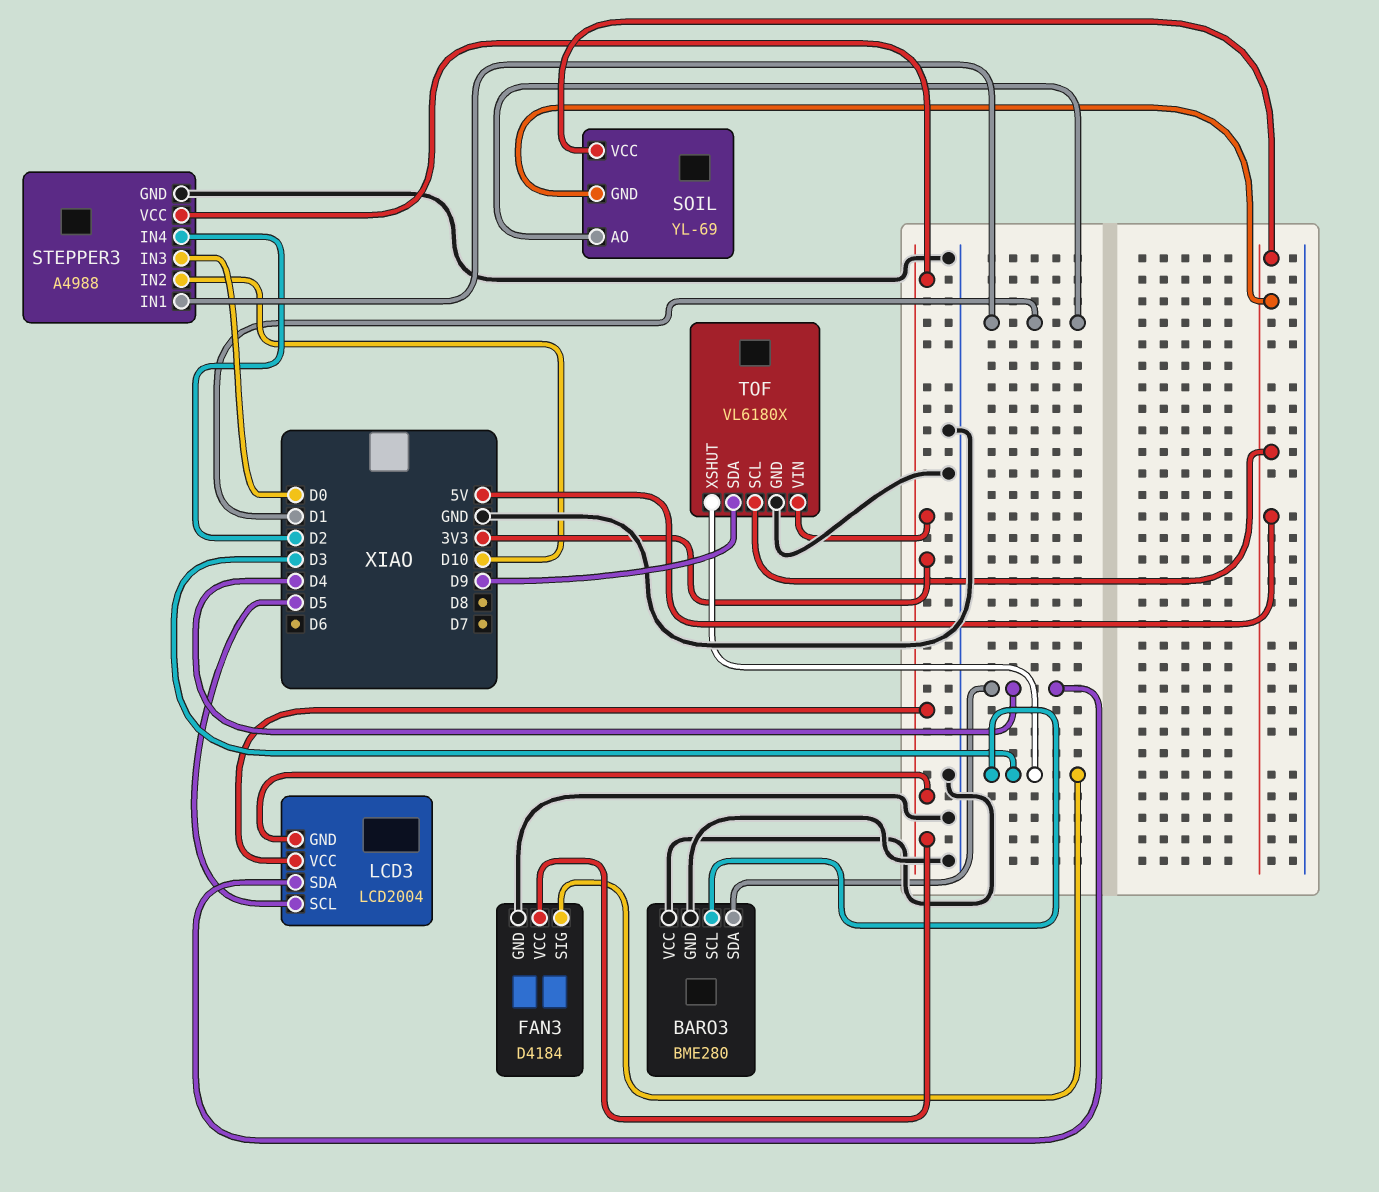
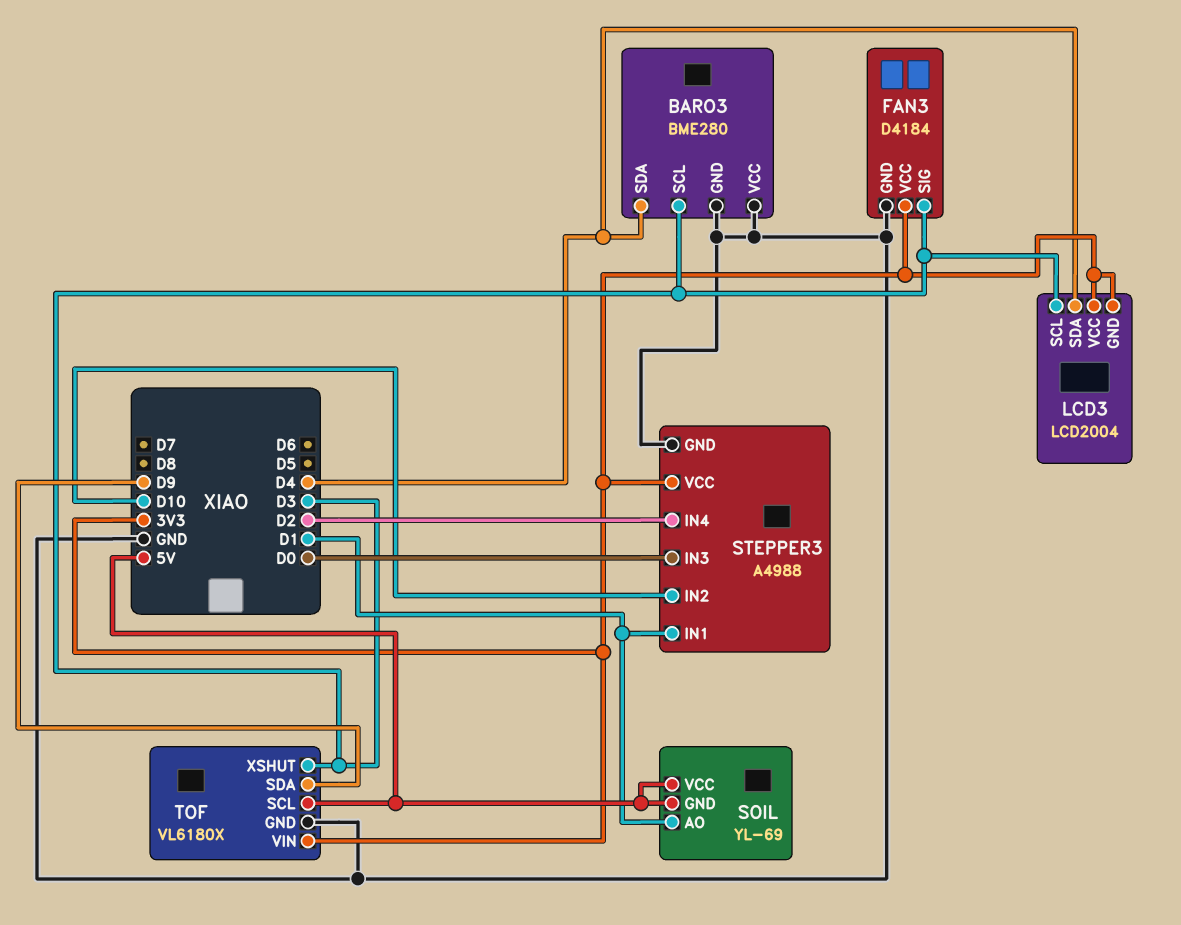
LCD3 pin SCL: D5 -> D3

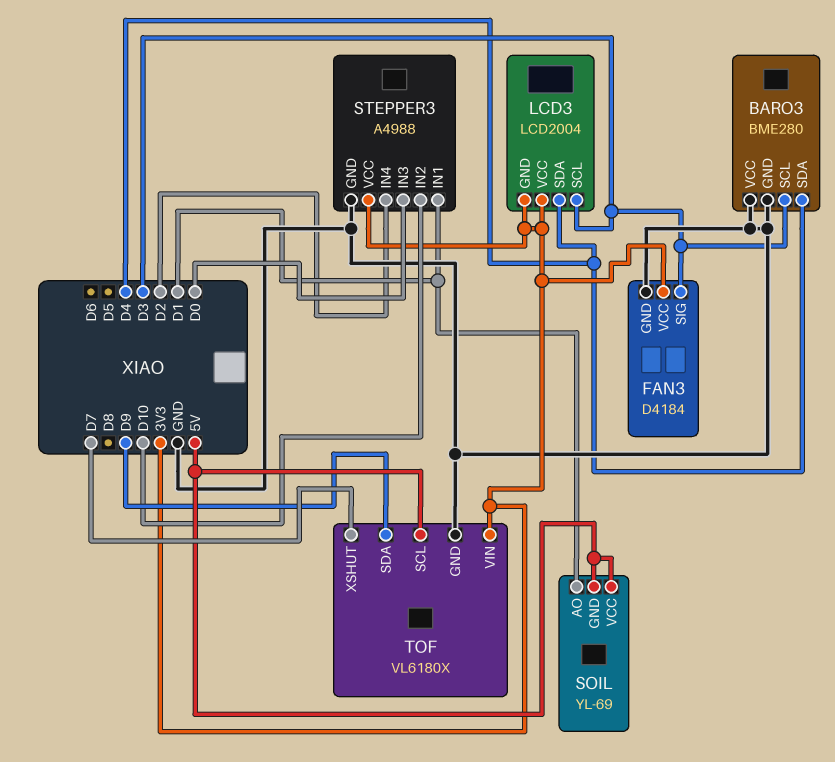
TOF pin XSHUT: D3 -> D7

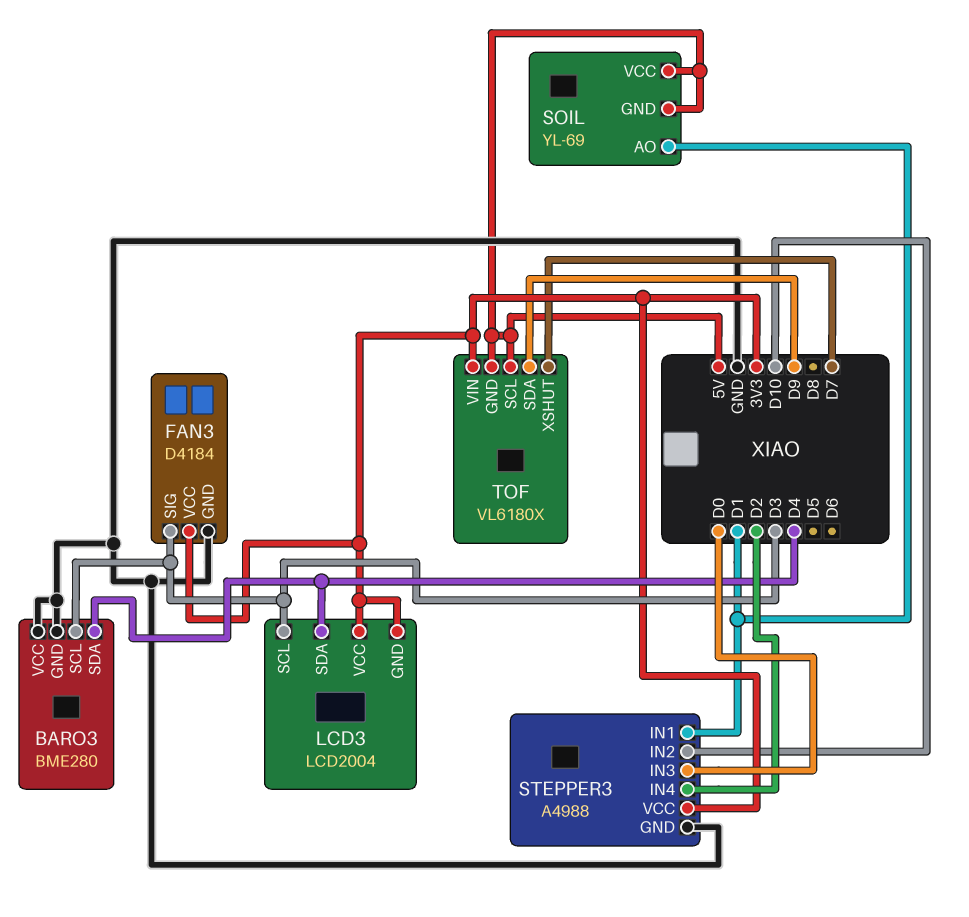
TOF pin GND: GND -> 5V

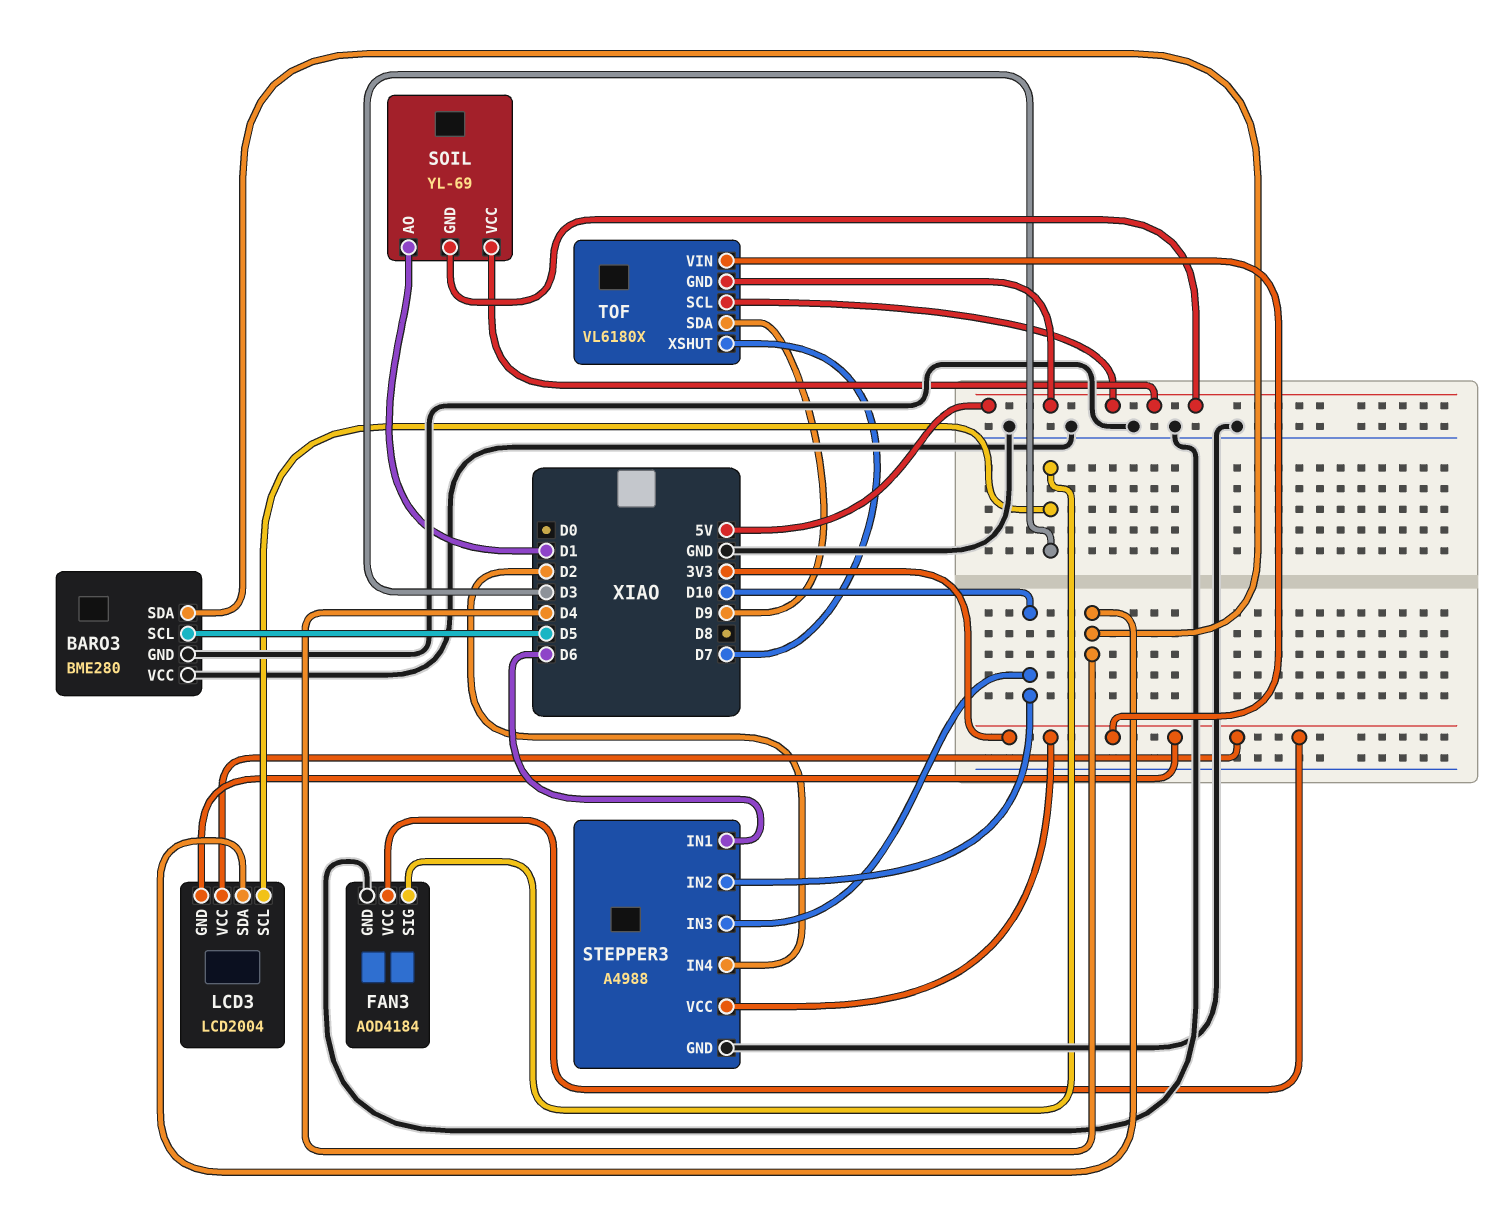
BARO3 pin SCL: D3 -> D5
FAN3: D4184 -> AOD4184
STEPPER3 pin IN1: D1 -> D6
STEPPER3 pin IN3: D0 -> D10

